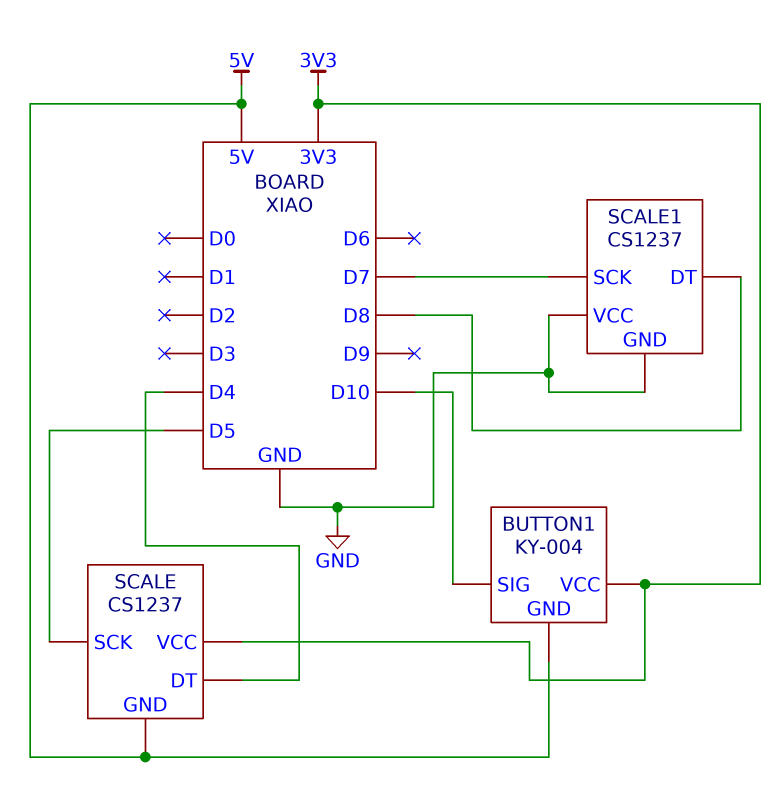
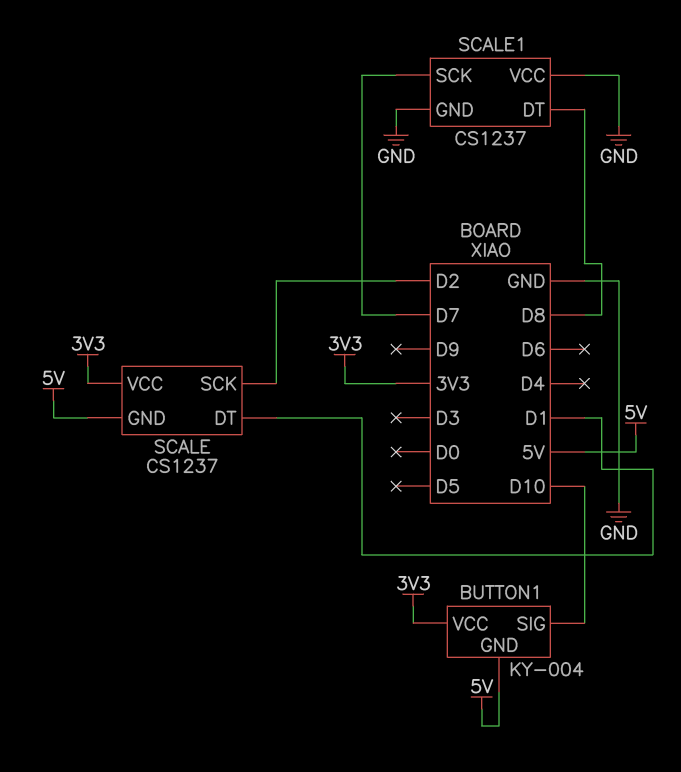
SCALE pin DT: D4 -> D1
SCALE pin SCK: D5 -> D2

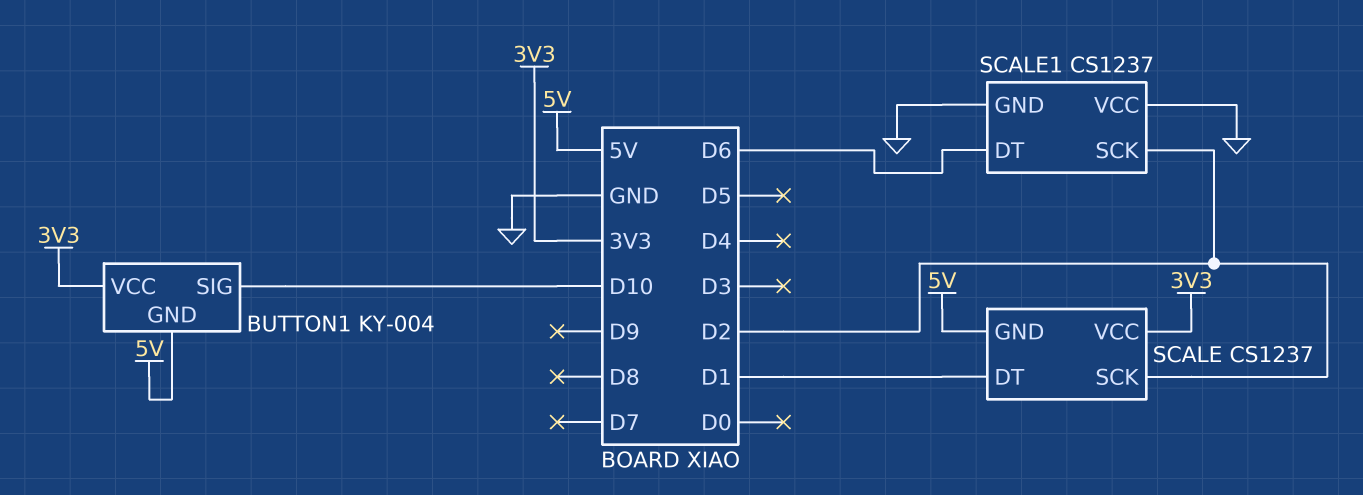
SCALE1 pin DT: D8 -> D6
SCALE1 pin SCK: D7 -> D2

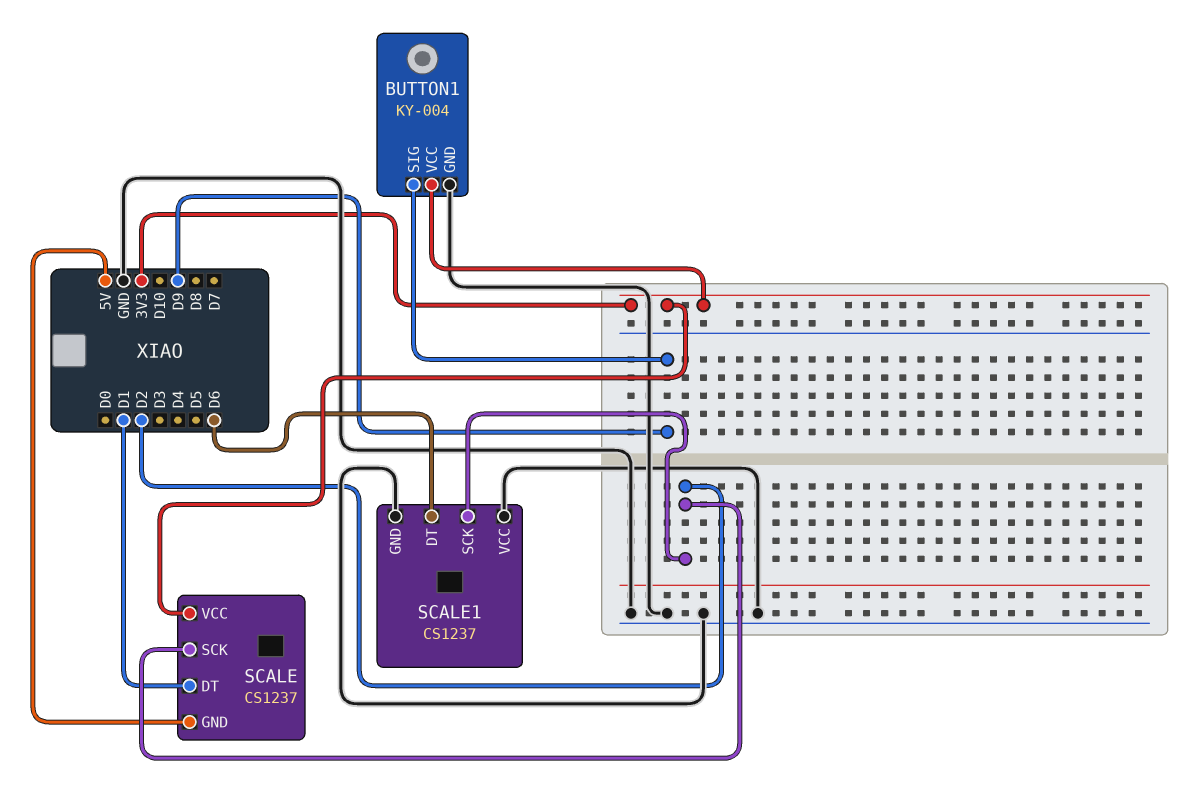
BUTTON1 pin GND: 5V -> GND
BUTTON1 pin SIG: D10 -> D9

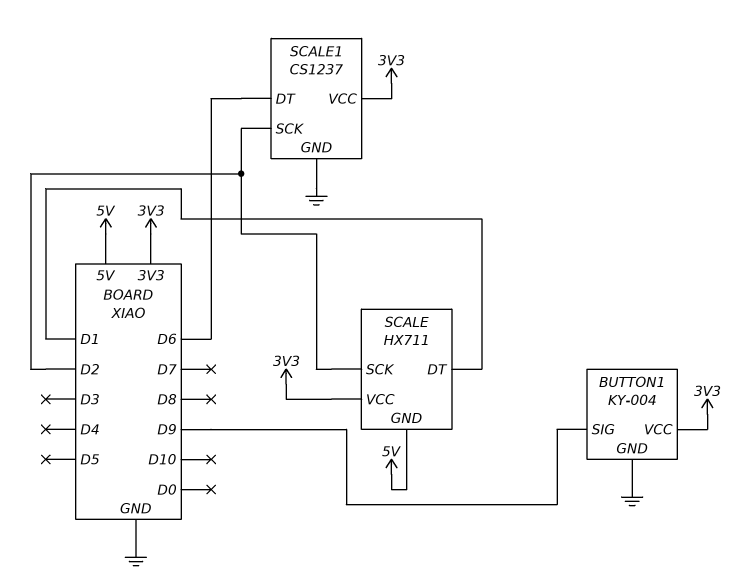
SCALE: CS1237 -> HX711
SCALE1 pin VCC: GND -> 3V3

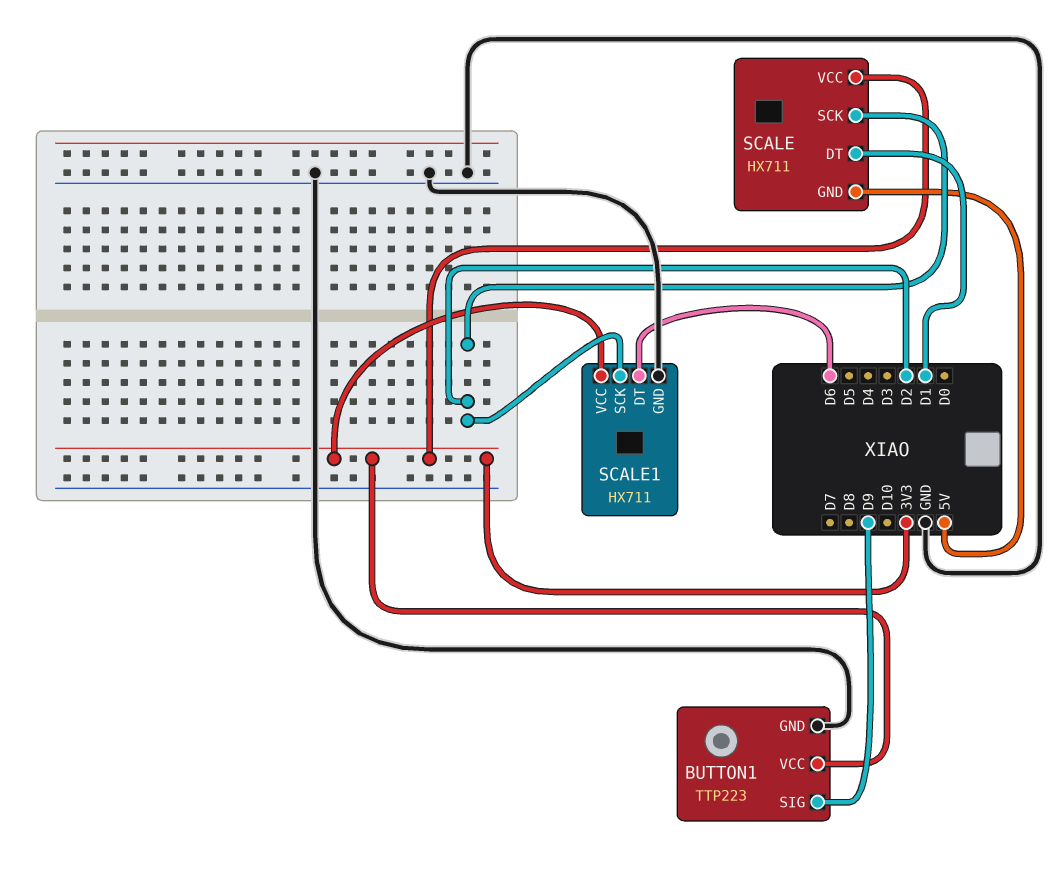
BUTTON1: KY-004 -> TTP223
SCALE1: CS1237 -> HX711

